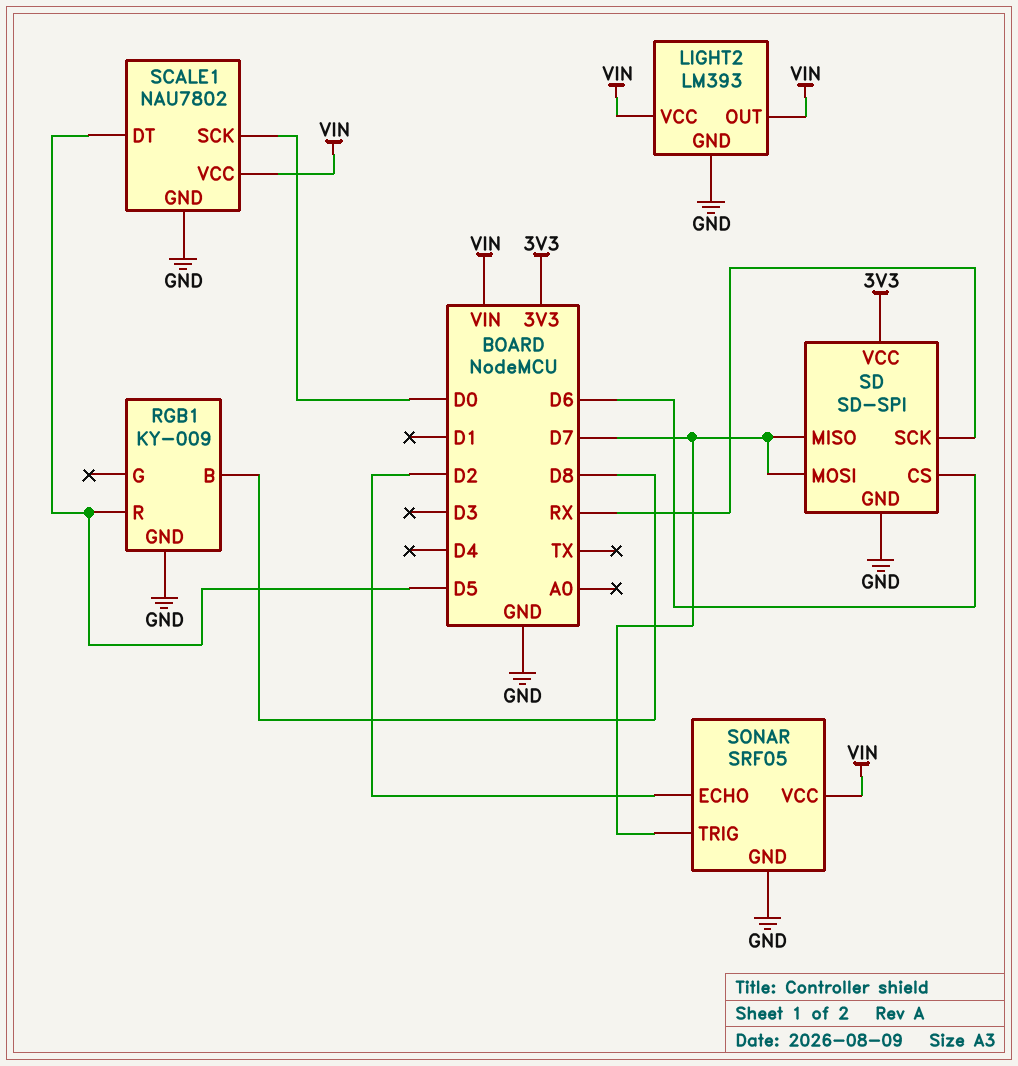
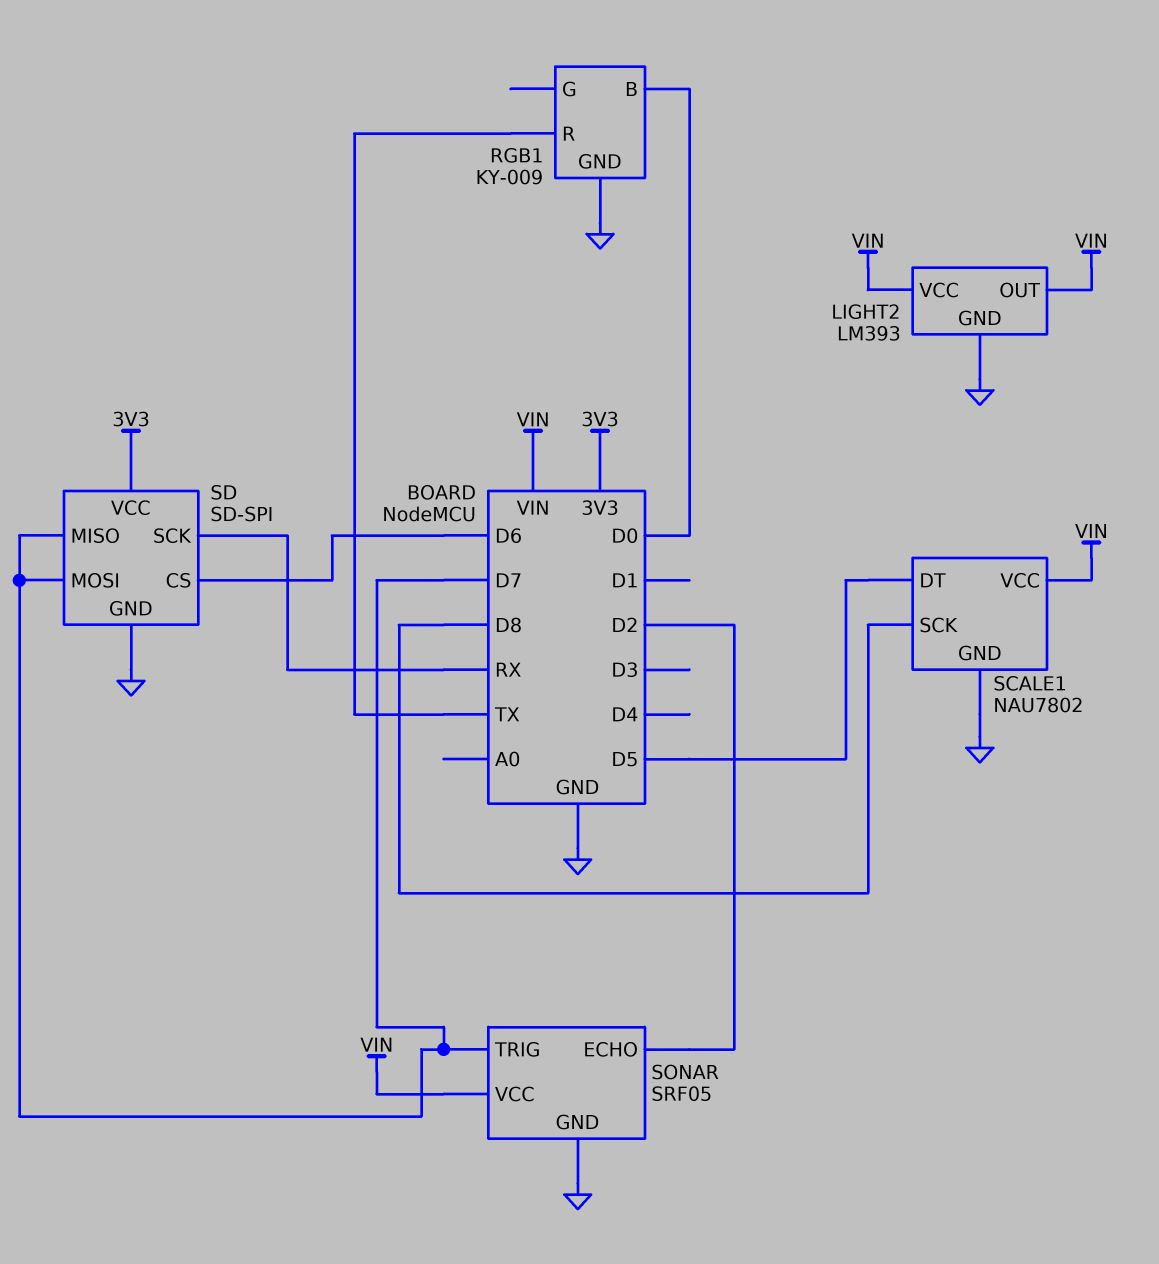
RGB1 pin B: D8 -> D0
RGB1 pin R: D5 -> TX
SCALE1 pin SCK: D0 -> D8

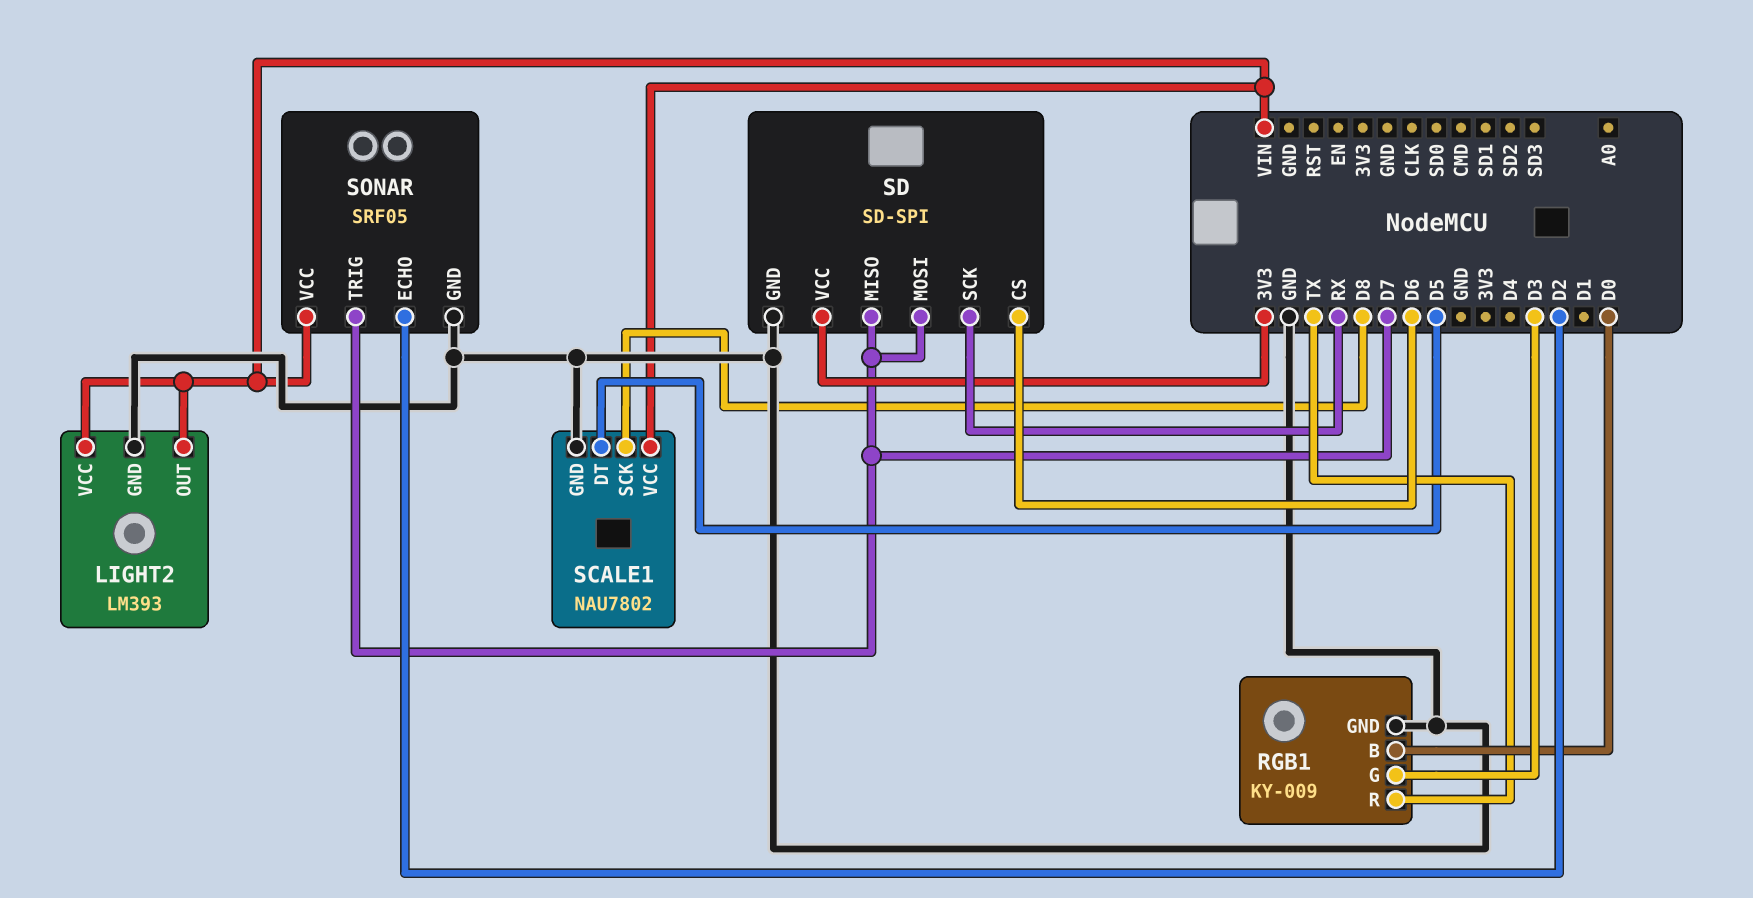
RGB1 pin G: none -> D3

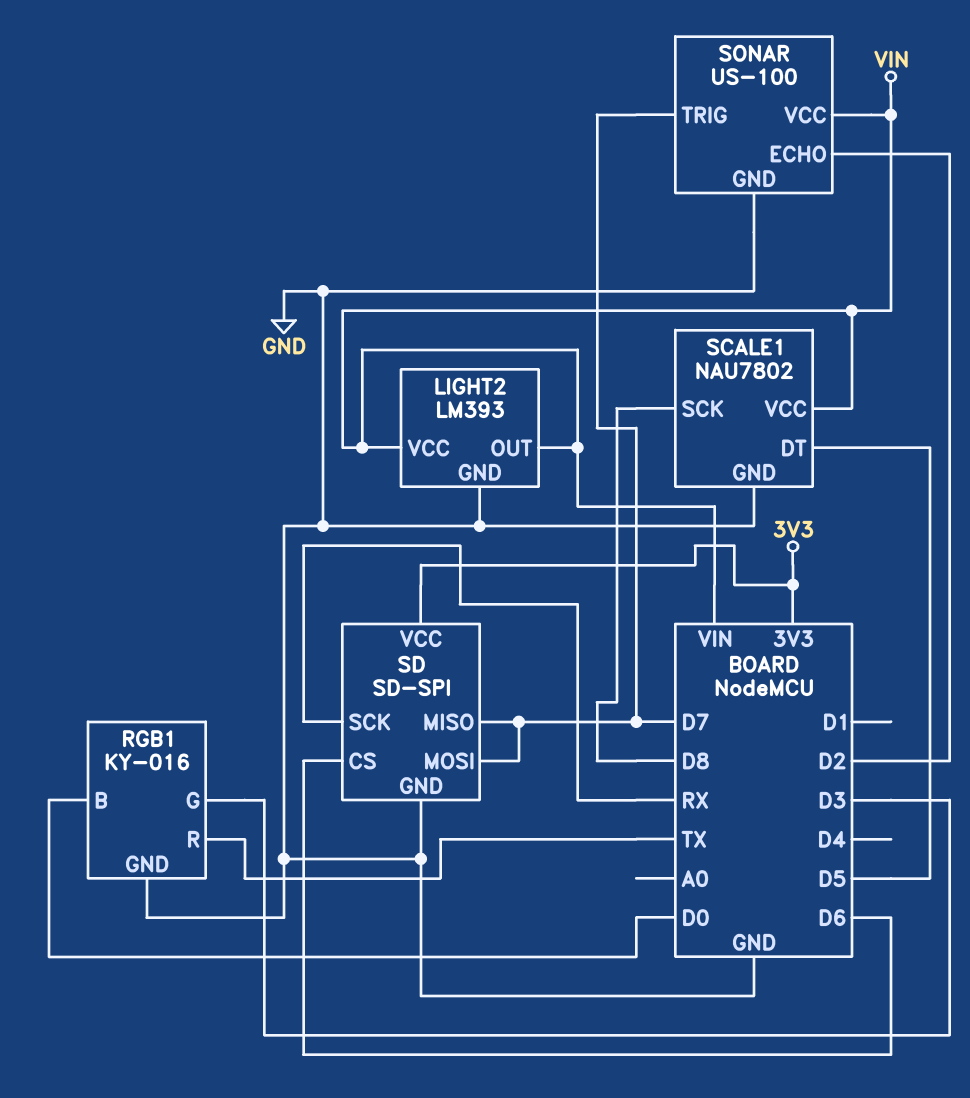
RGB1: KY-009 -> KY-016
SONAR: SRF05 -> US-100

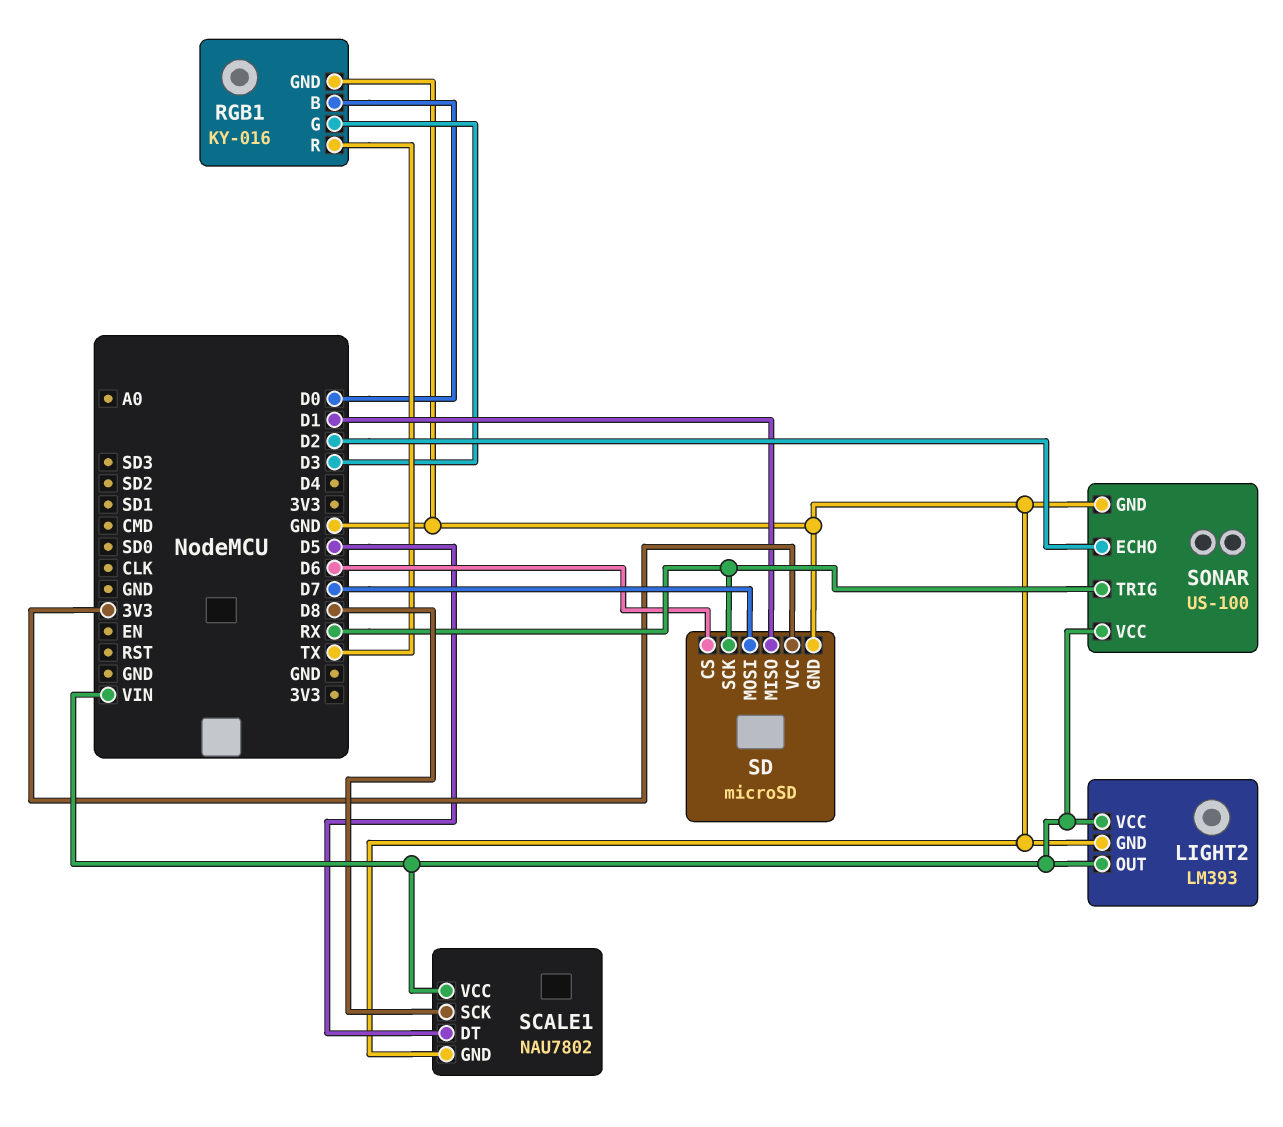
SD: SD-SPI -> microSD
SD pin MISO: D7 -> D1
SONAR pin TRIG: D7 -> RX

